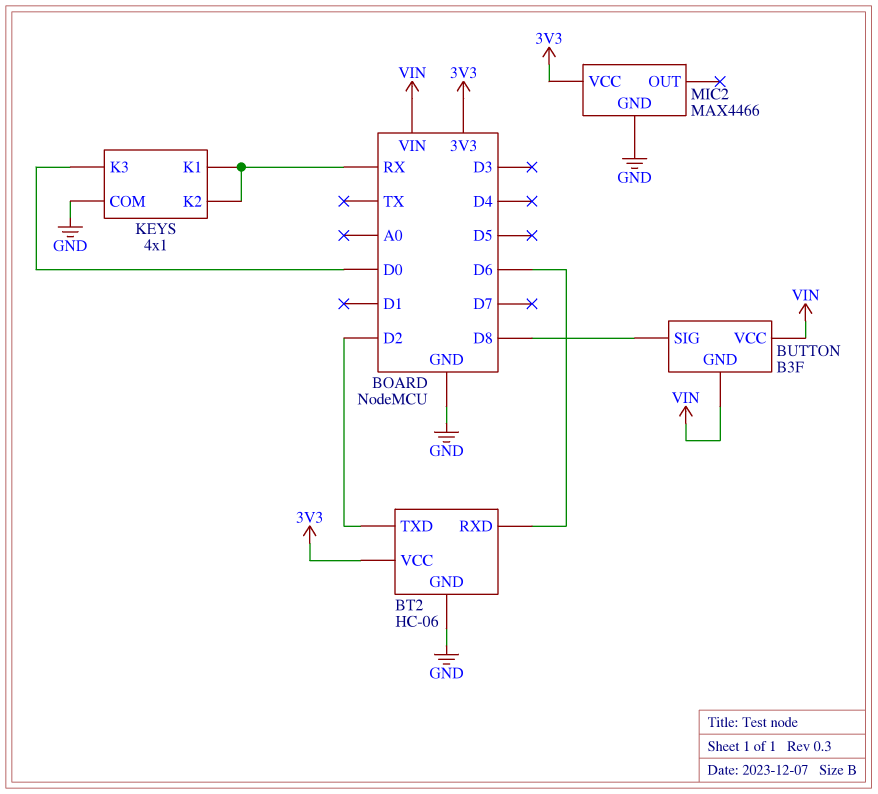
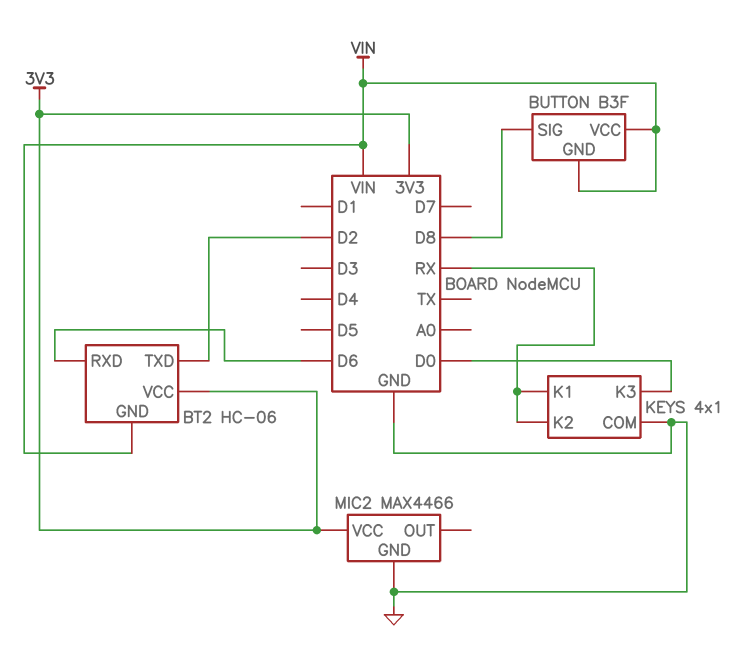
BT2 pin GND: GND -> VIN

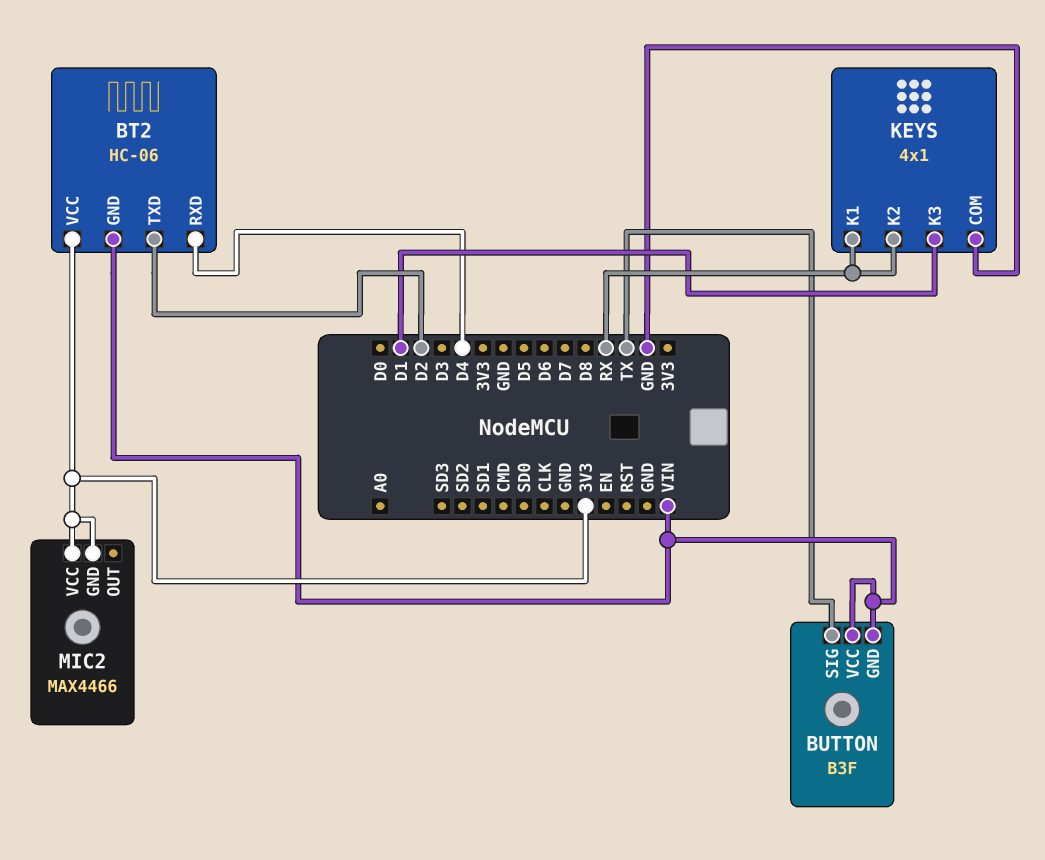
BT2 pin RXD: D6 -> D4
BUTTON pin SIG: D8 -> TX
KEYS pin K3: D0 -> D1
MIC2 pin GND: GND -> 3V3

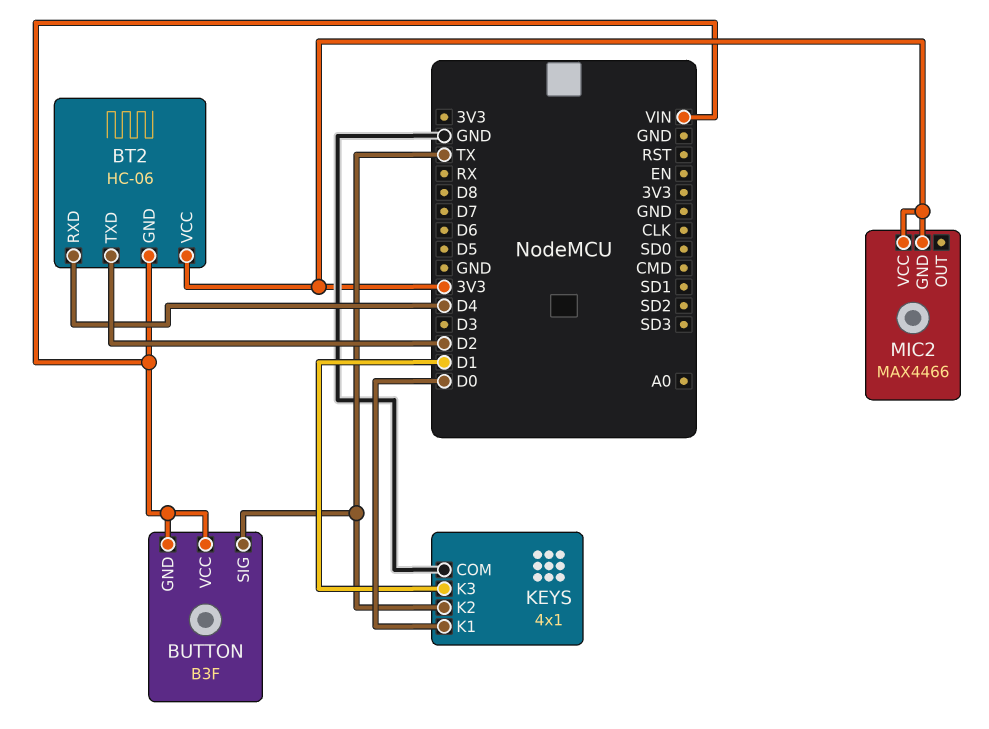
KEYS pin K1: RX -> D0
KEYS pin K2: RX -> TX

